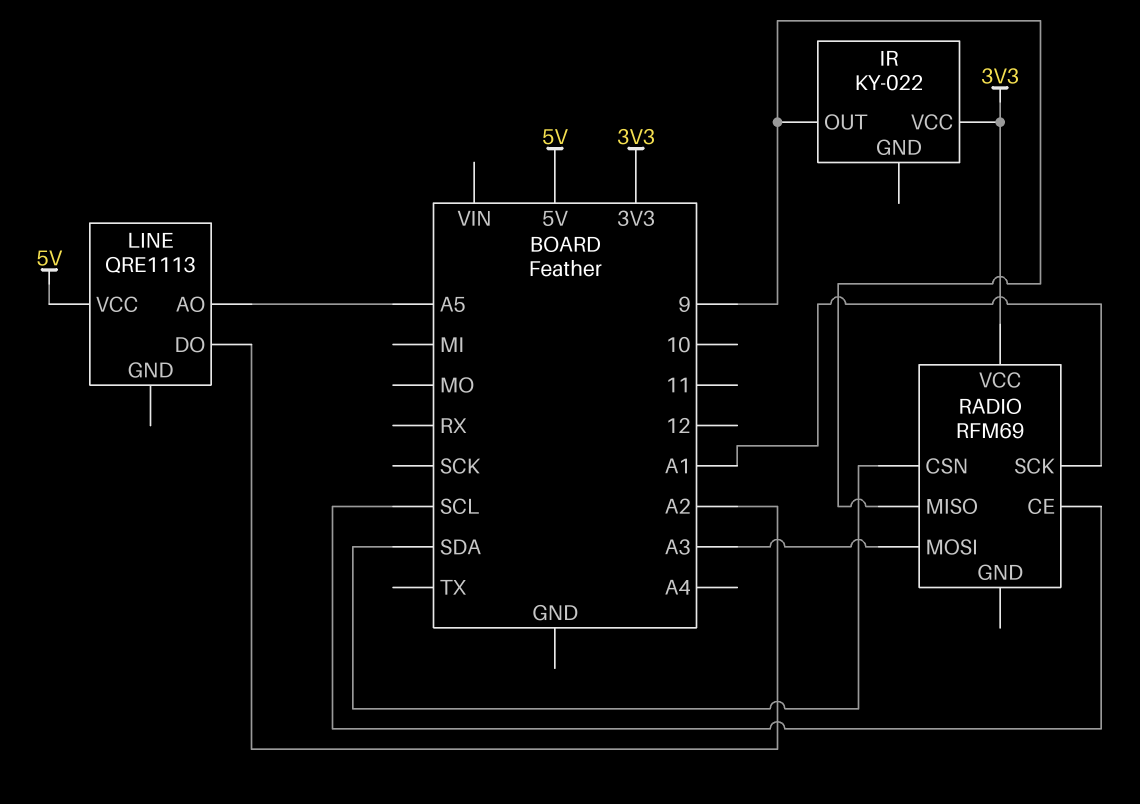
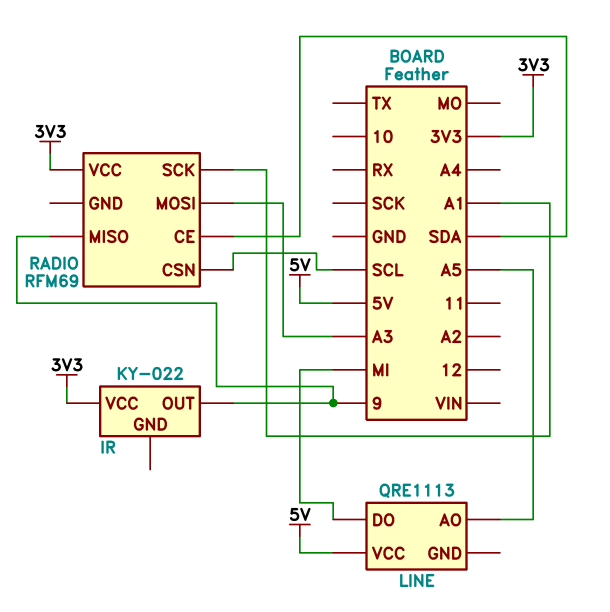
LINE pin DO: A2 -> MI
RADIO pin CE: SCL -> SDA
RADIO pin CSN: SDA -> SCL

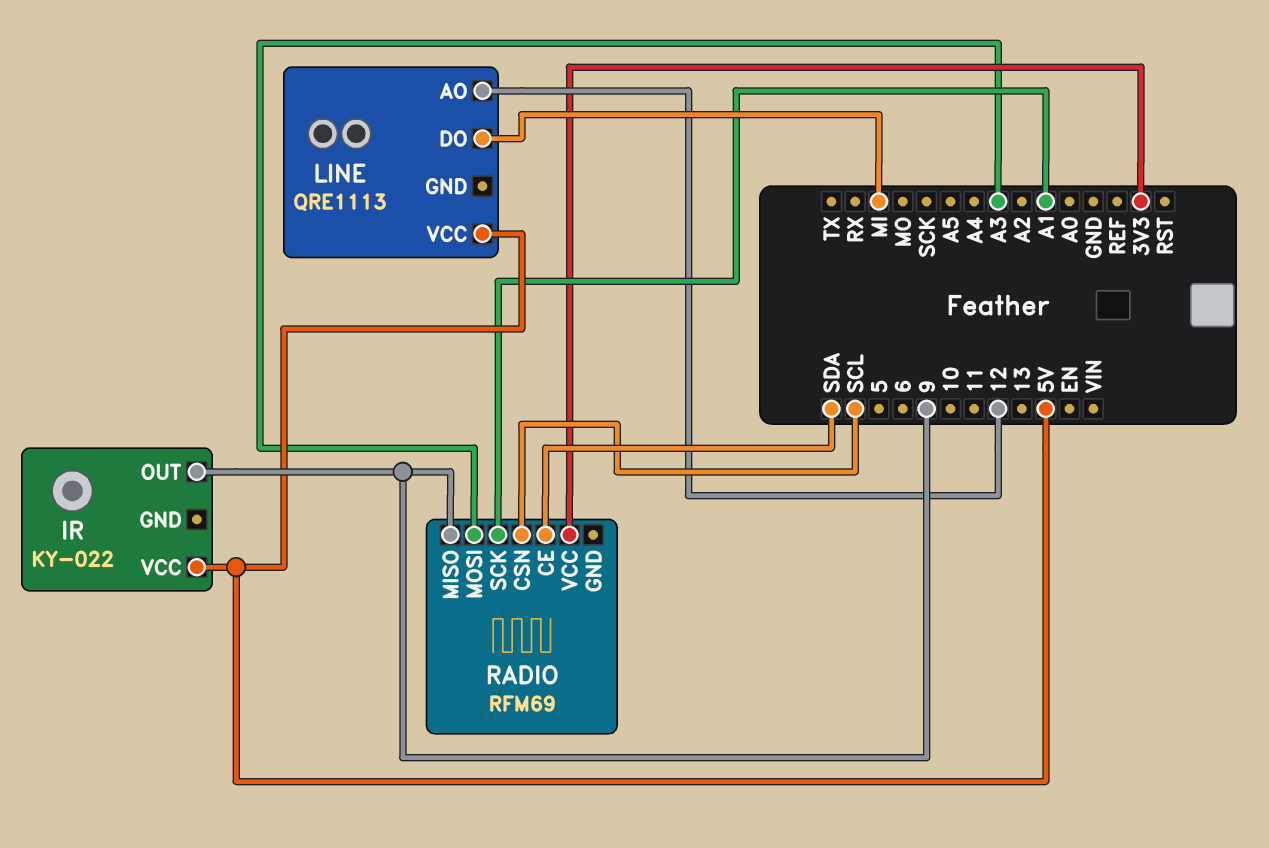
IR pin VCC: 3V3 -> 5V
LINE pin AO: A5 -> 12

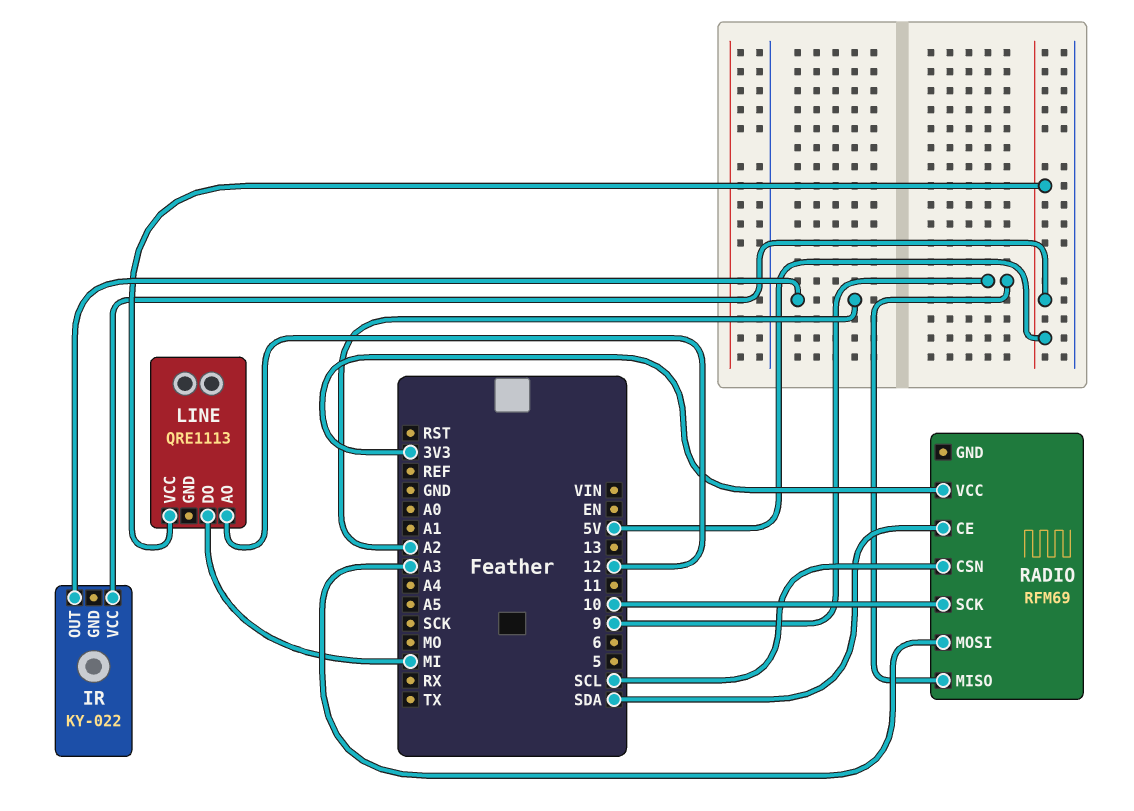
IR pin OUT: 9 -> A2
RADIO pin SCK: A1 -> 10

